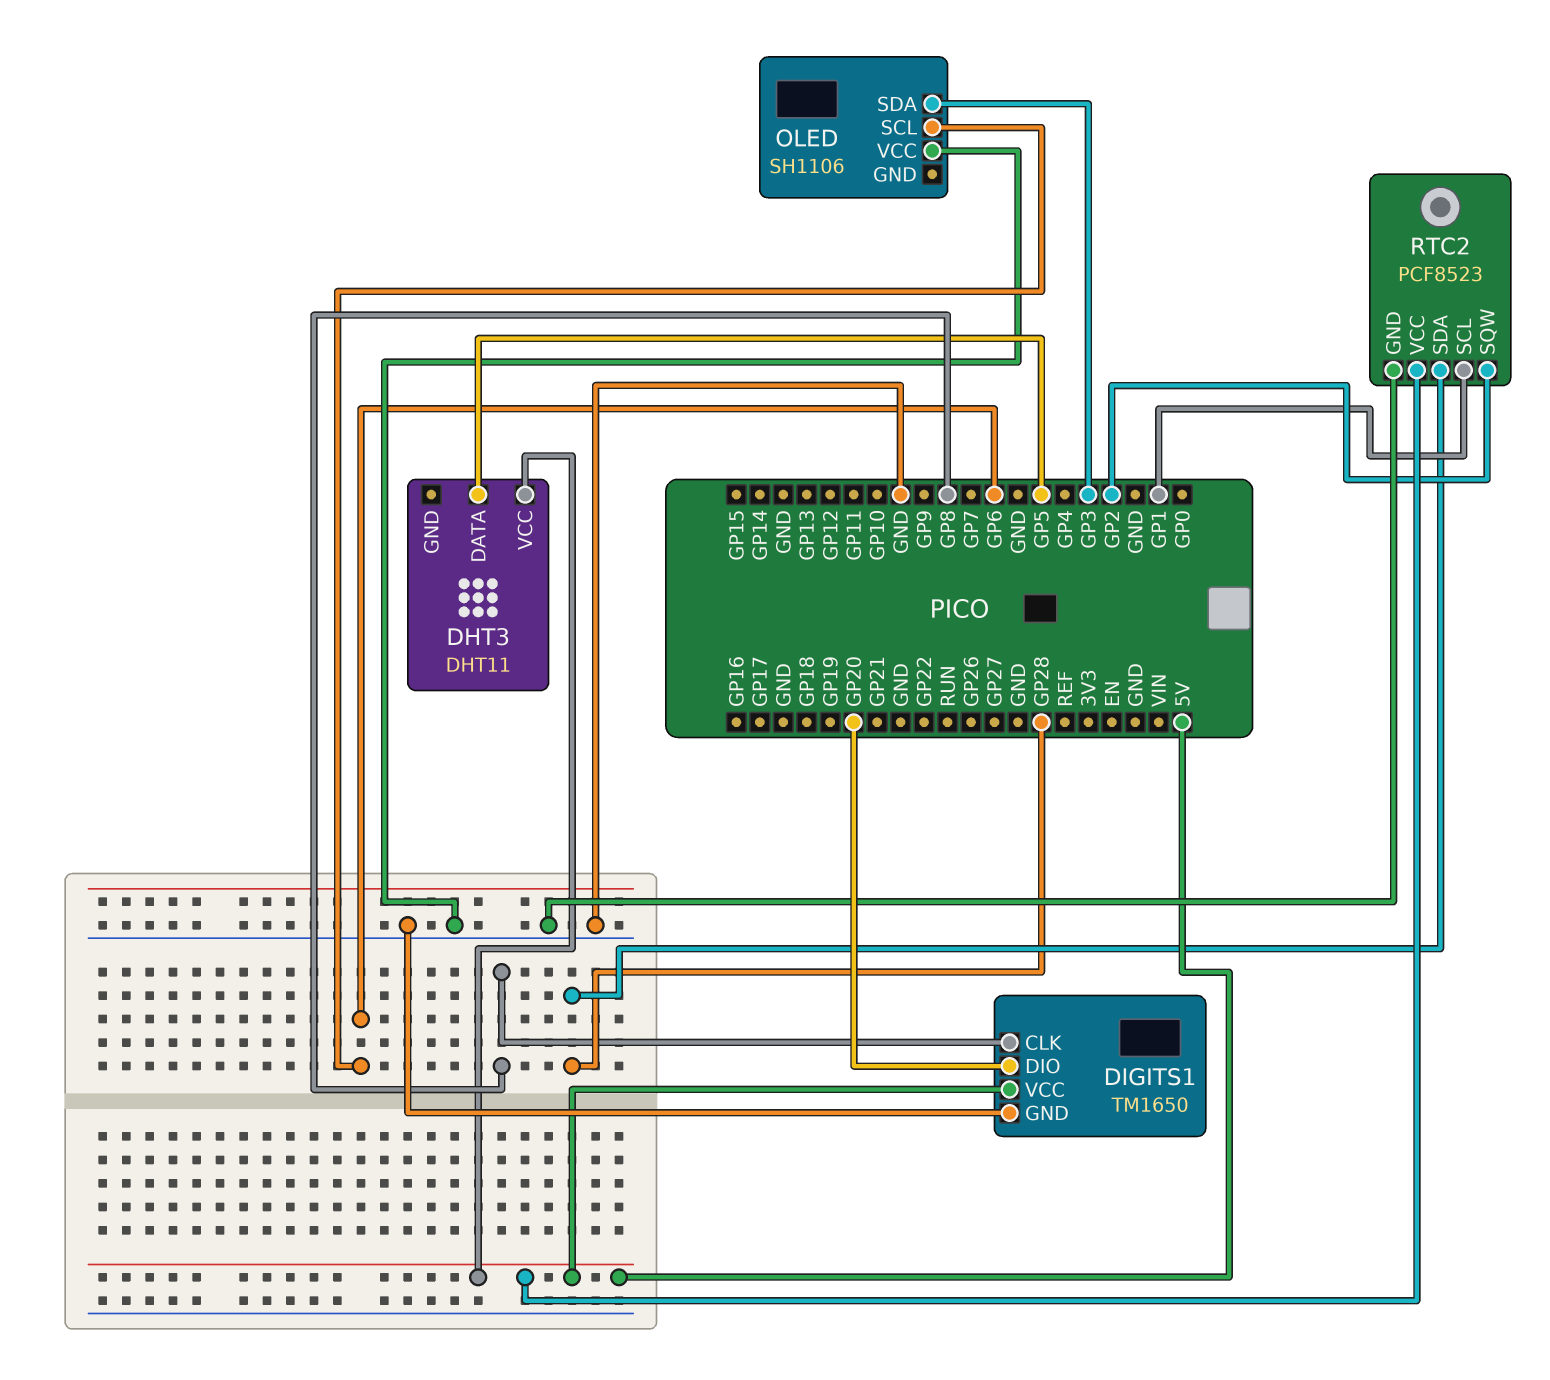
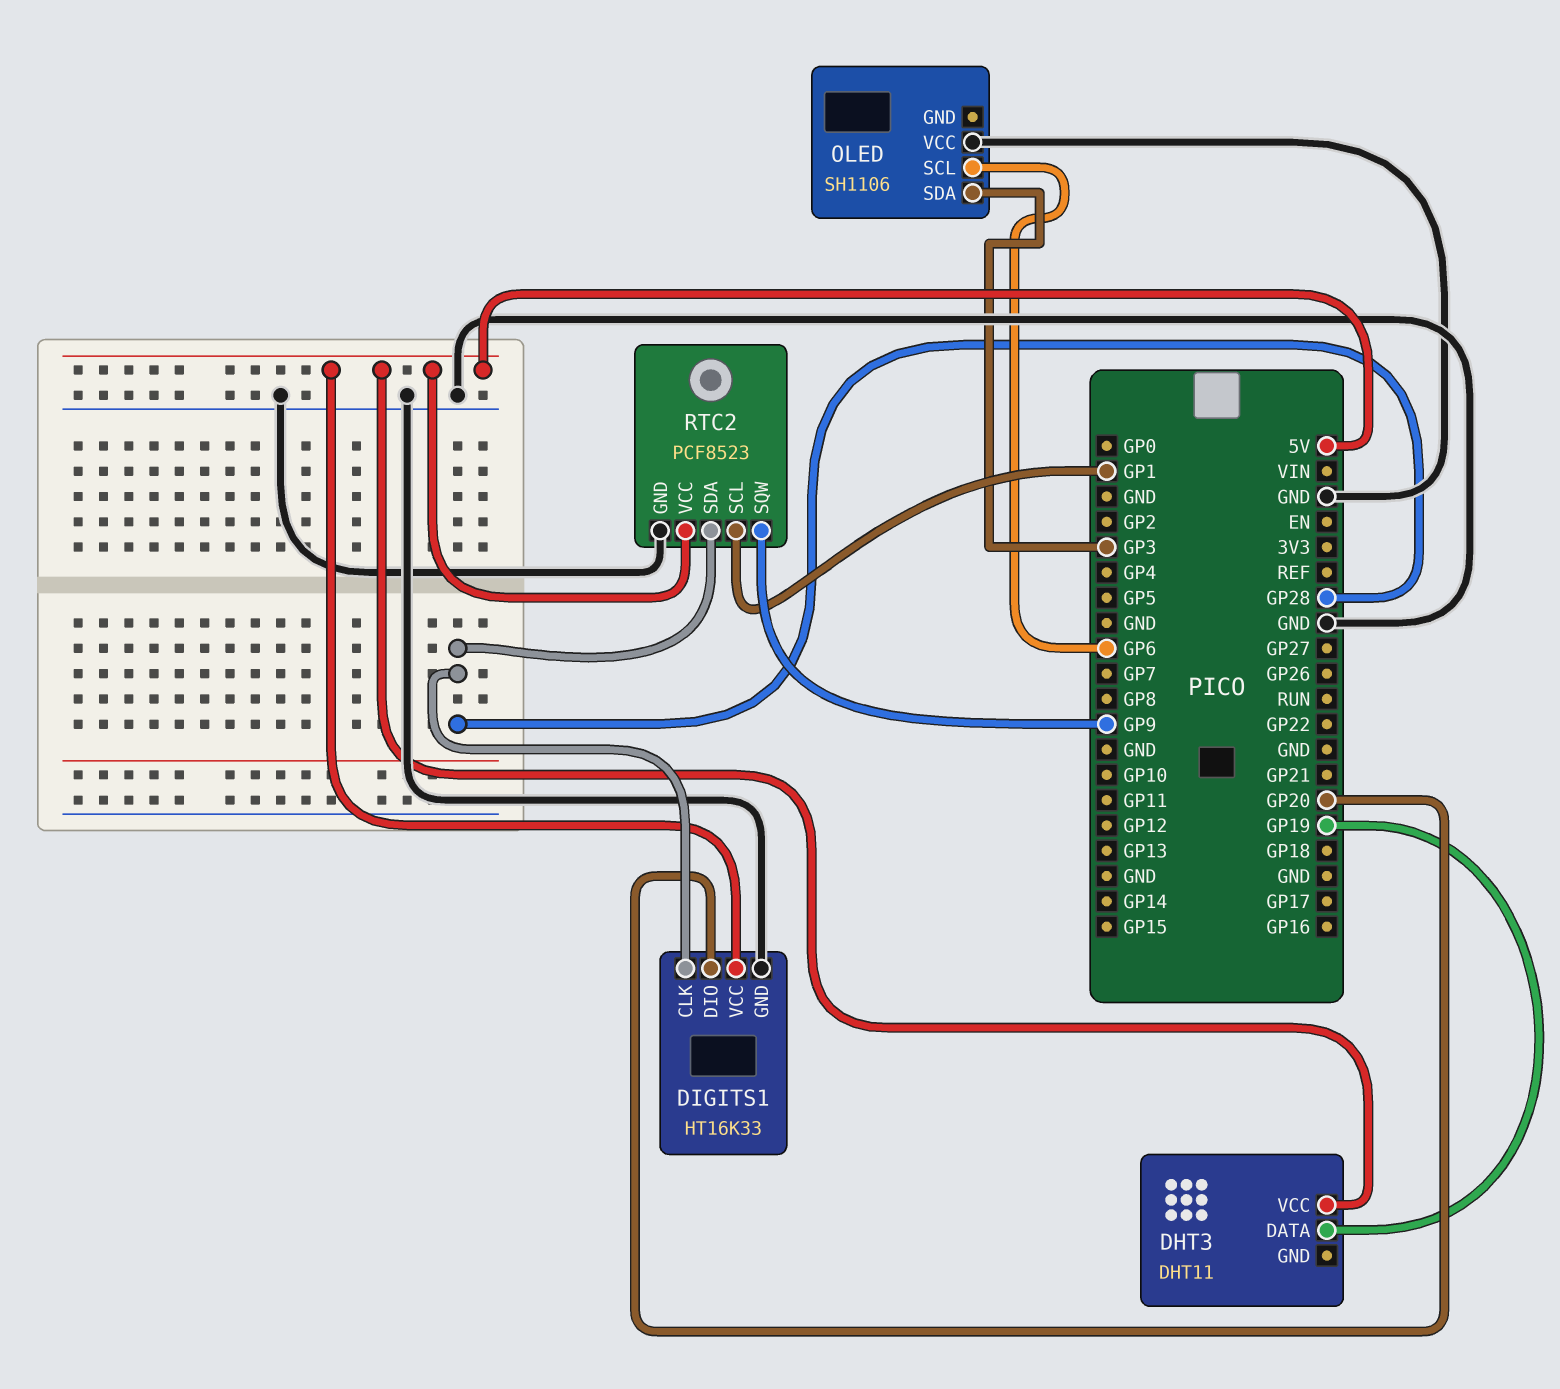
DHT3 pin DATA: GP5 -> GP19
DIGITS1: TM1650 -> HT16K33
DIGITS1 pin CLK: GP8 -> GP28
RTC2 pin SQW: GP2 -> GP9

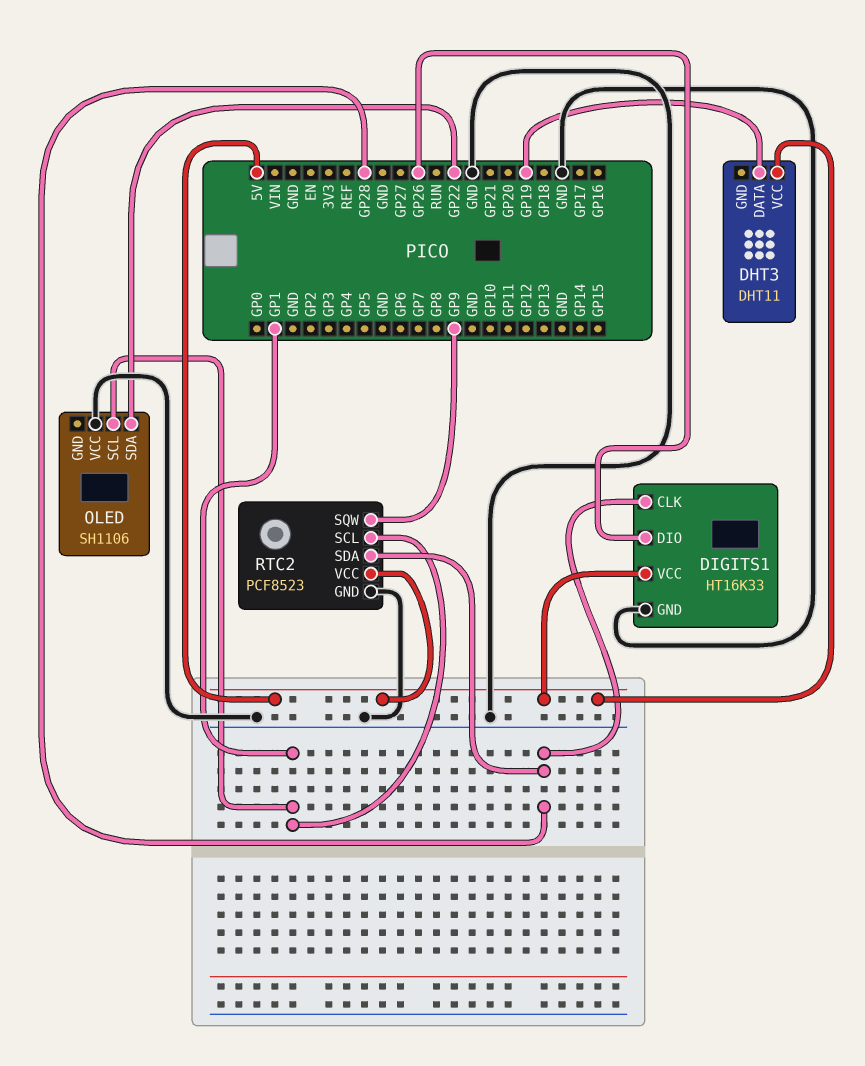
DIGITS1 pin DIO: GP20 -> GP26
OLED pin SCL: GP6 -> GP1
OLED pin SDA: GP3 -> GP22

